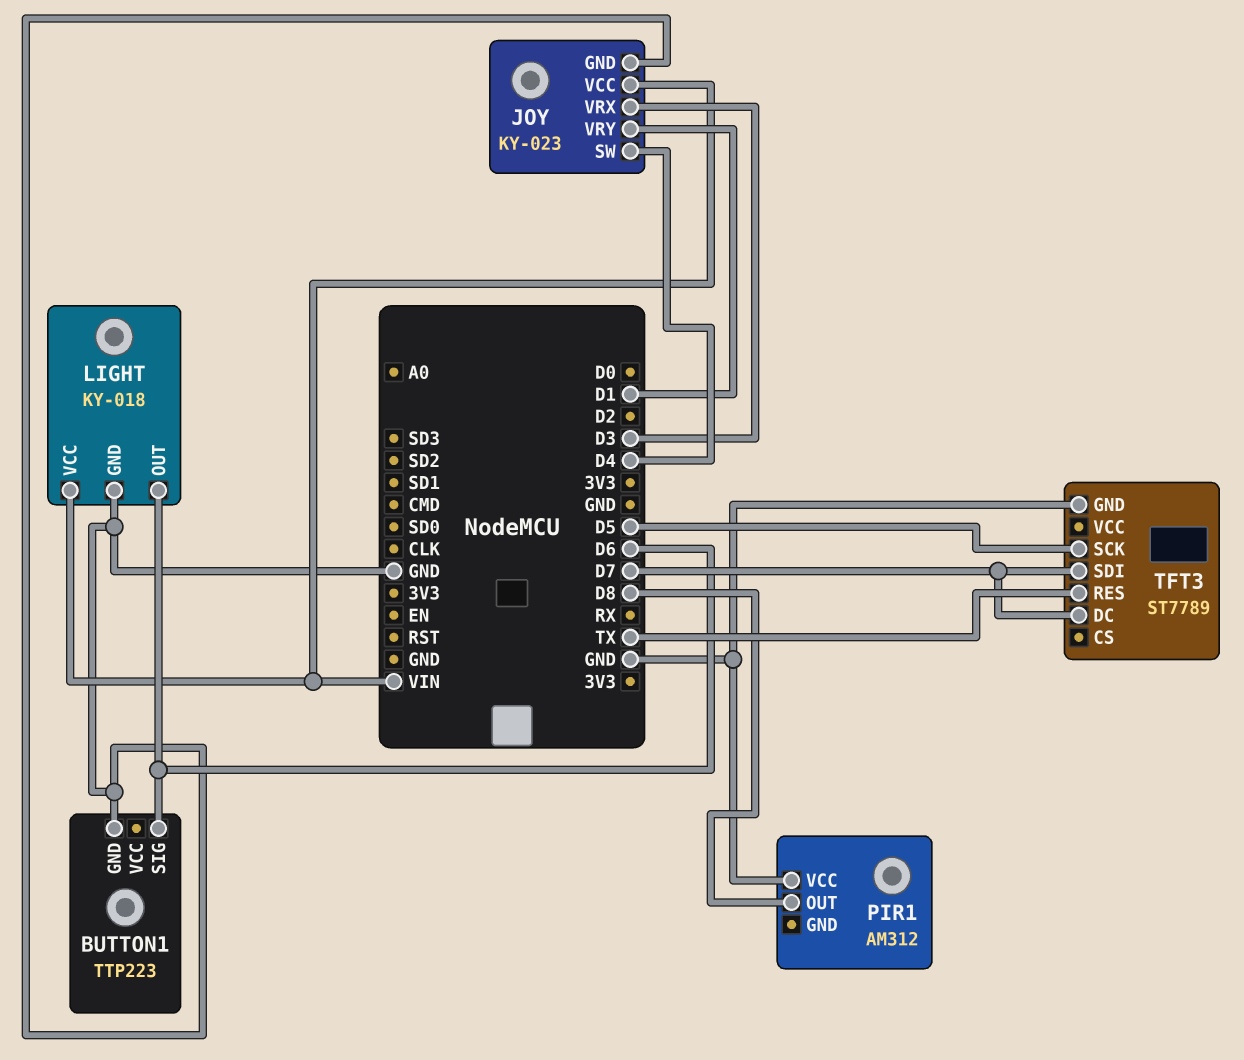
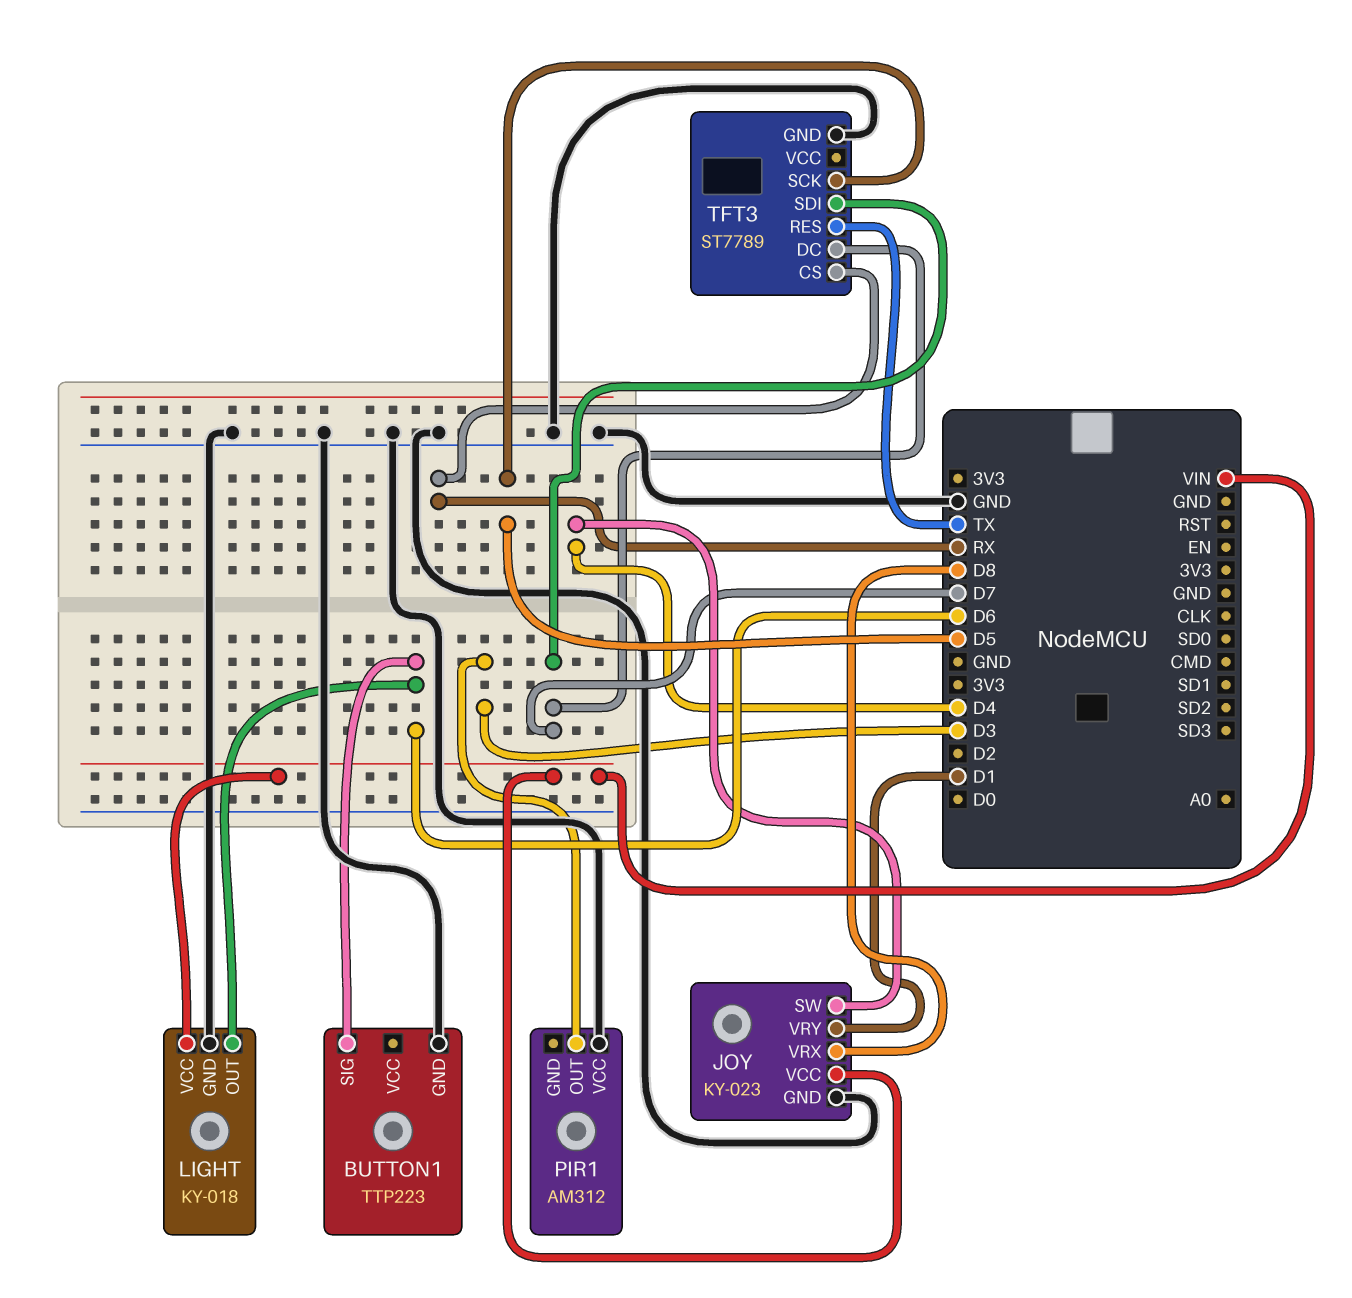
JOY pin VRX: D3 -> D8
PIR1 pin OUT: D8 -> D3
TFT3 pin CS: none -> RX

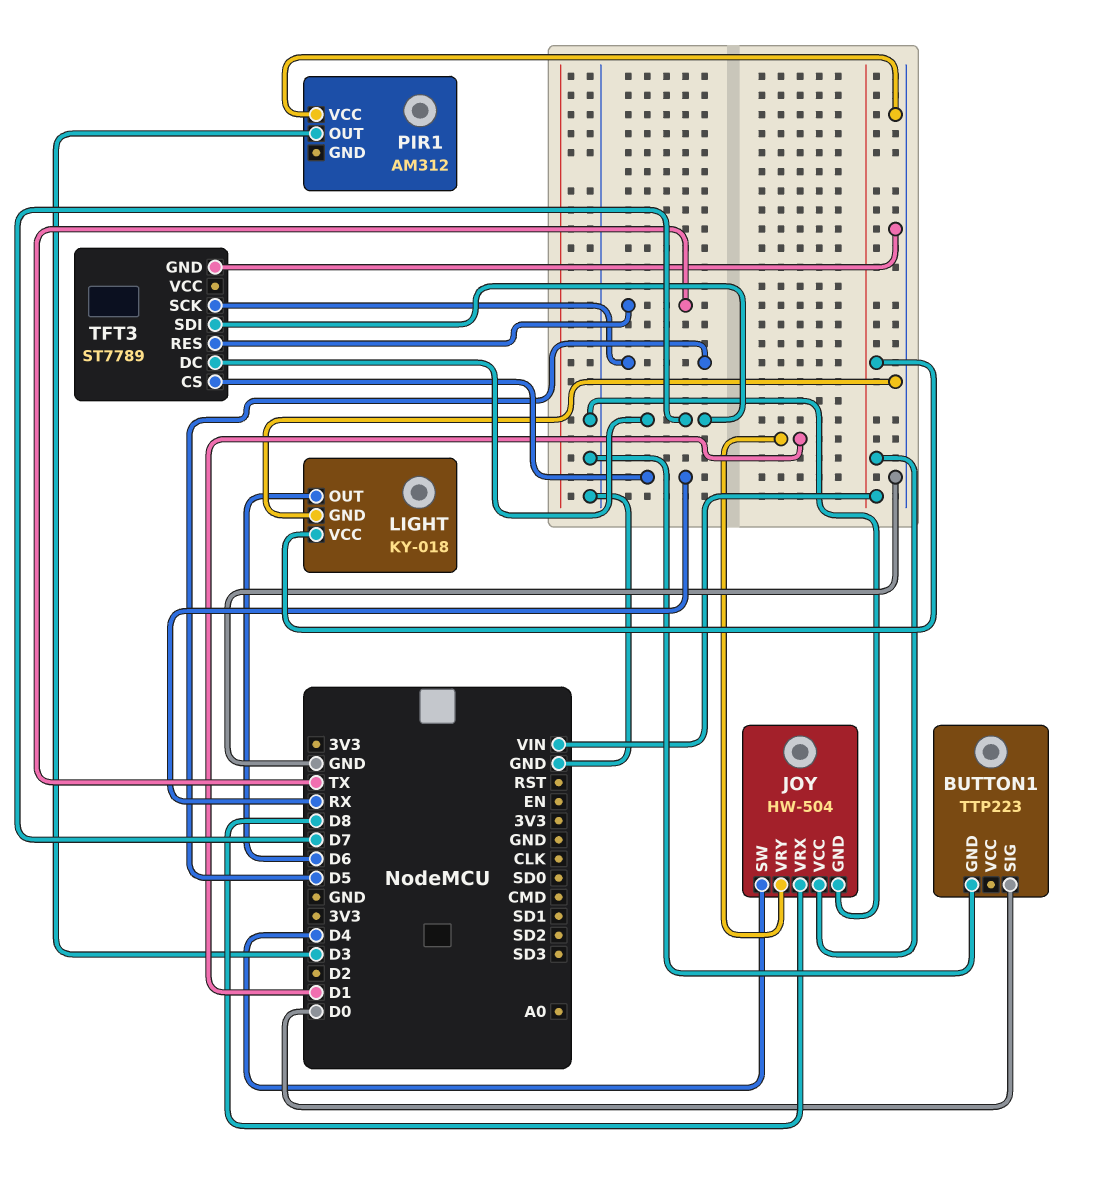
BUTTON1 pin SIG: D6 -> D0
JOY: KY-023 -> HW-504

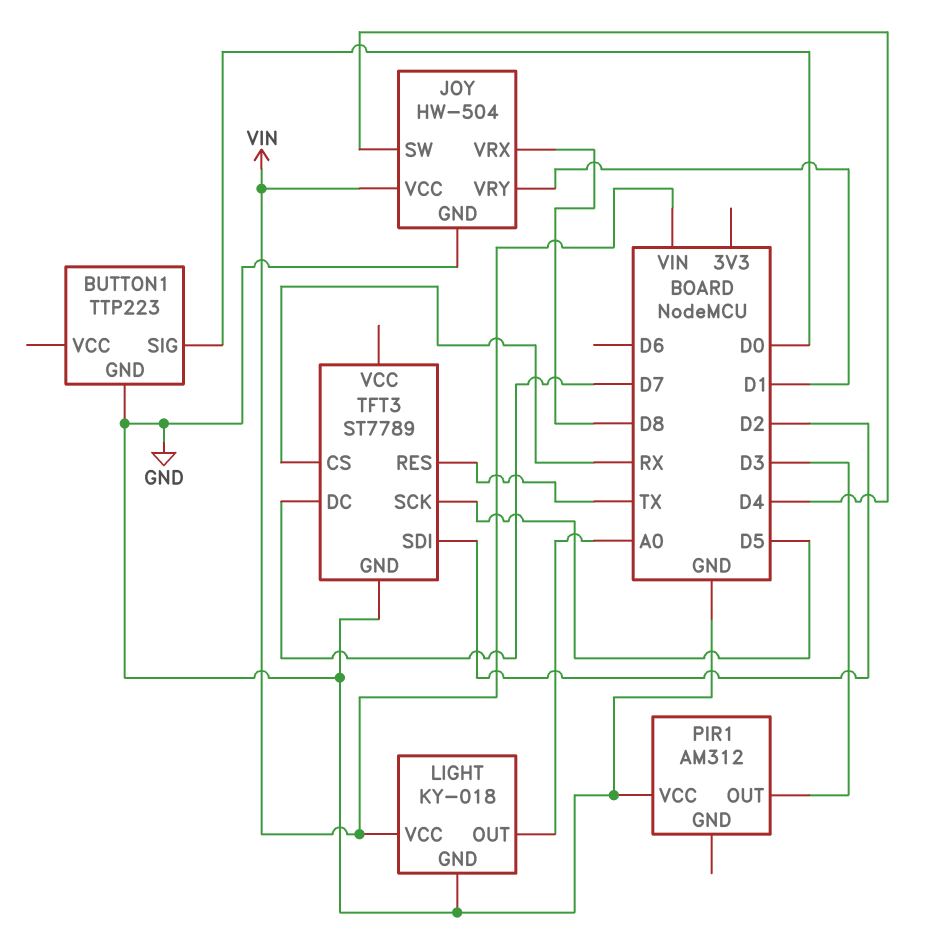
LIGHT pin OUT: D6 -> A0
TFT3 pin SDI: D7 -> D2

